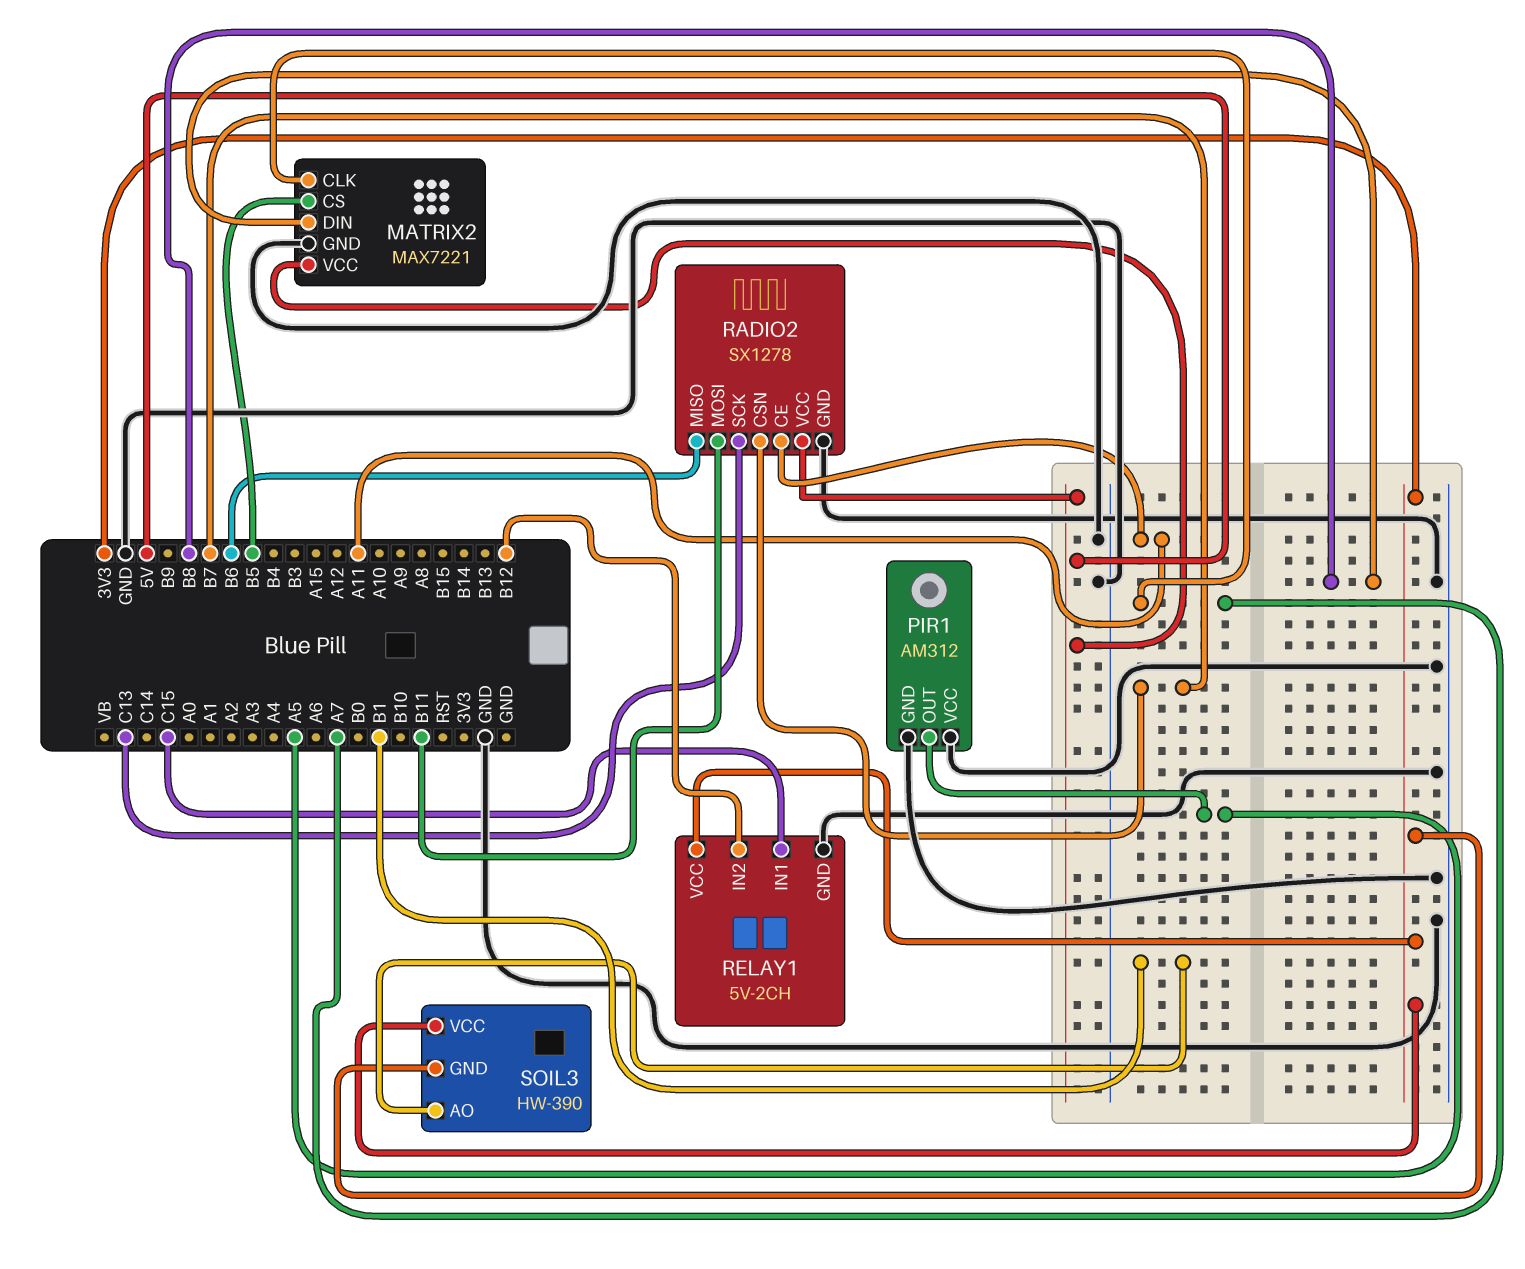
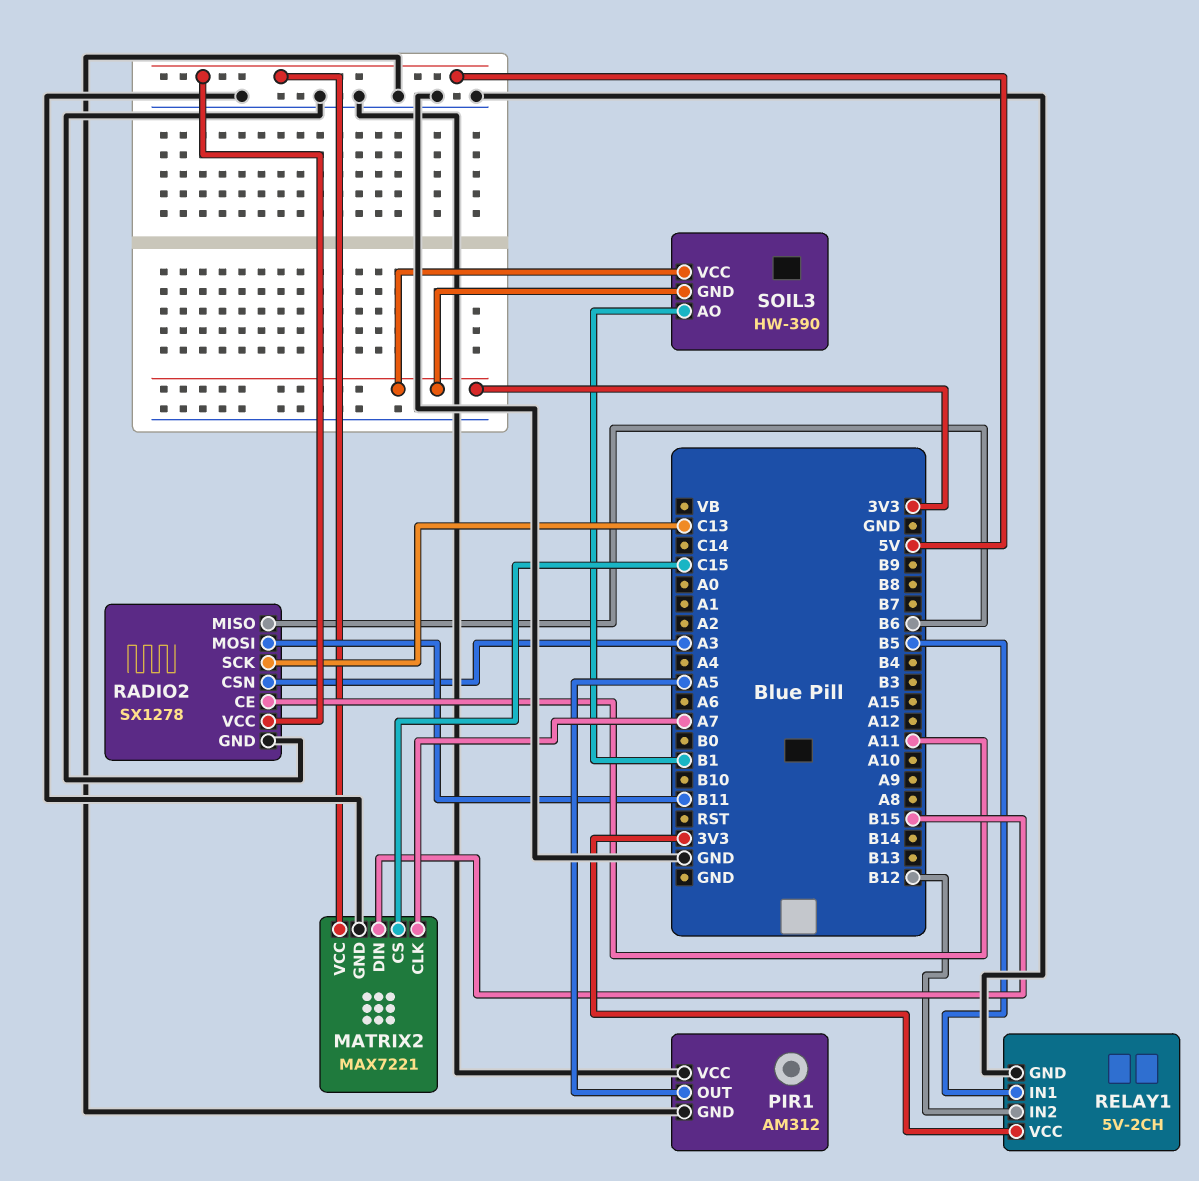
MATRIX2 pin CS: B5 -> C15
MATRIX2 pin DIN: B8 -> B15
RADIO2 pin CSN: B7 -> A3
RELAY1 pin IN1: C15 -> B5

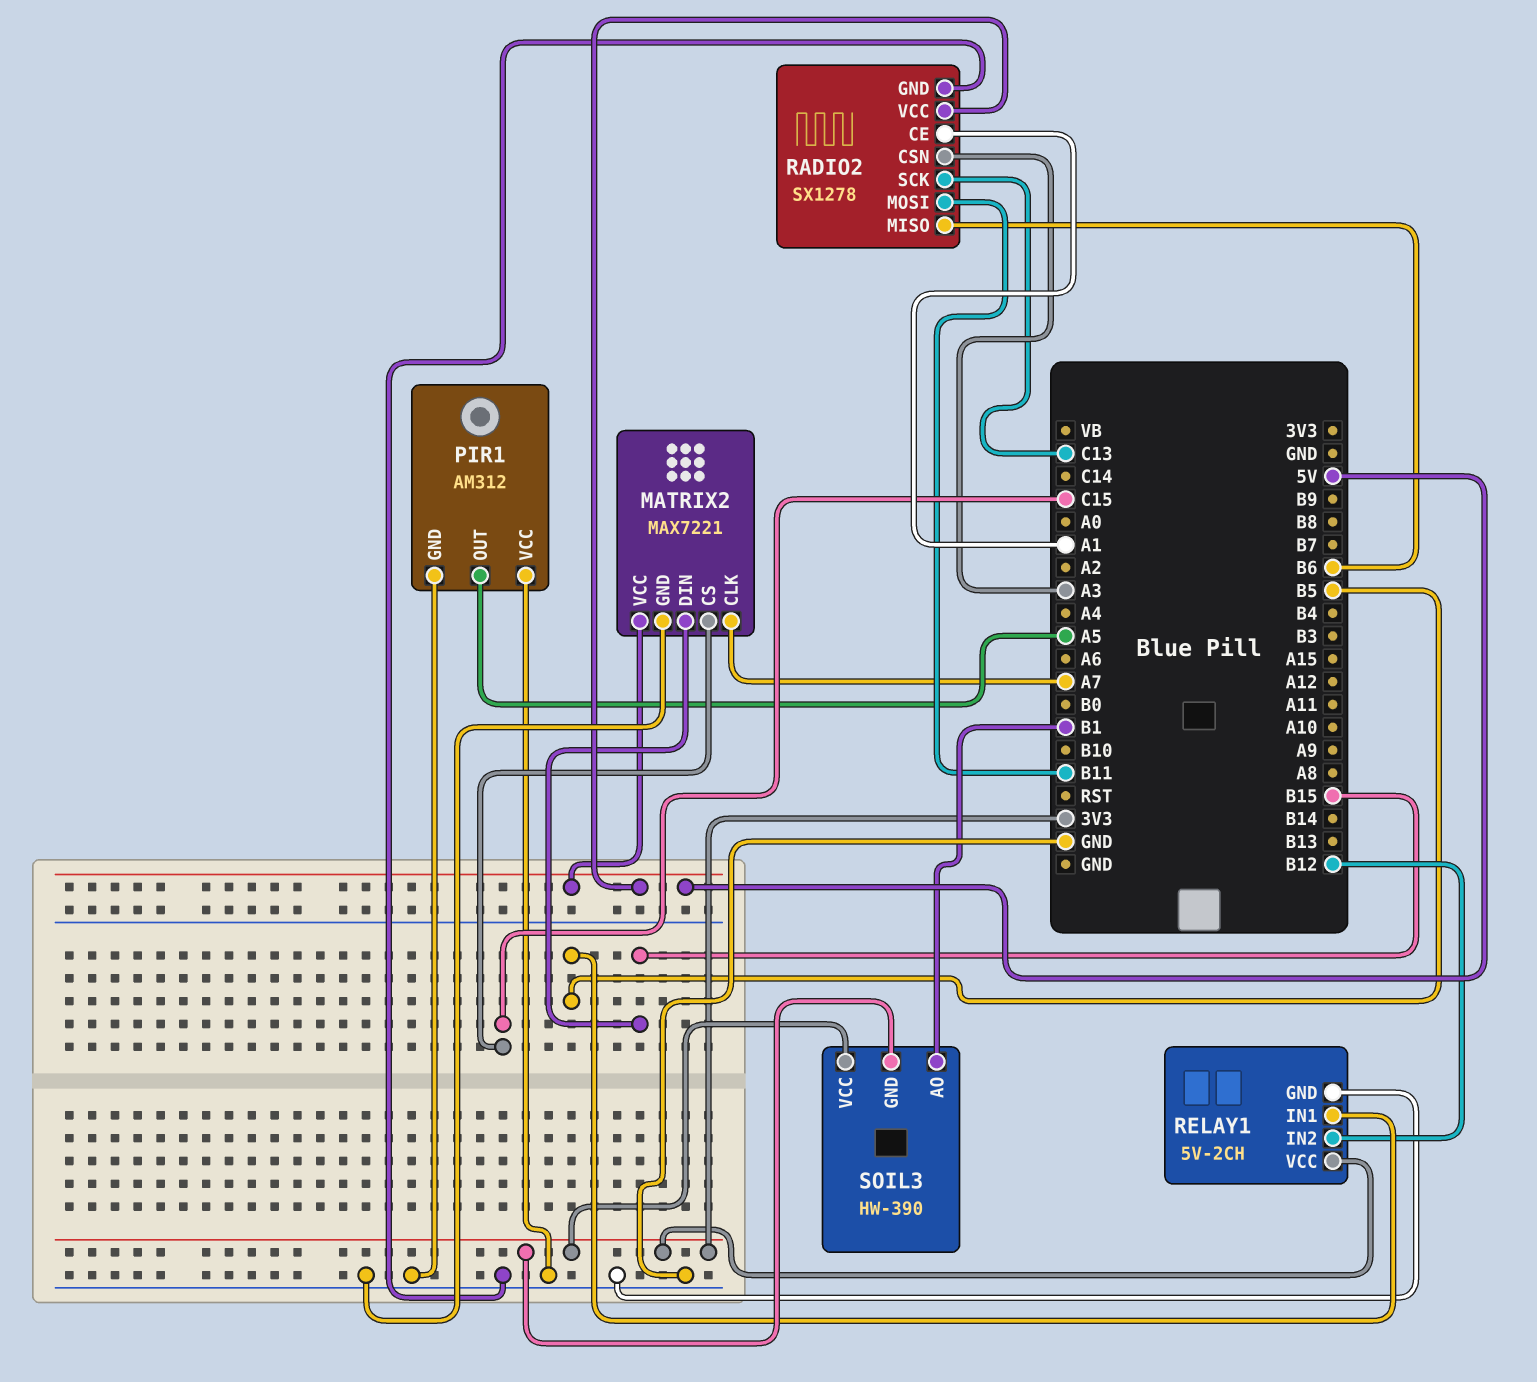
RADIO2 pin CE: A11 -> A1

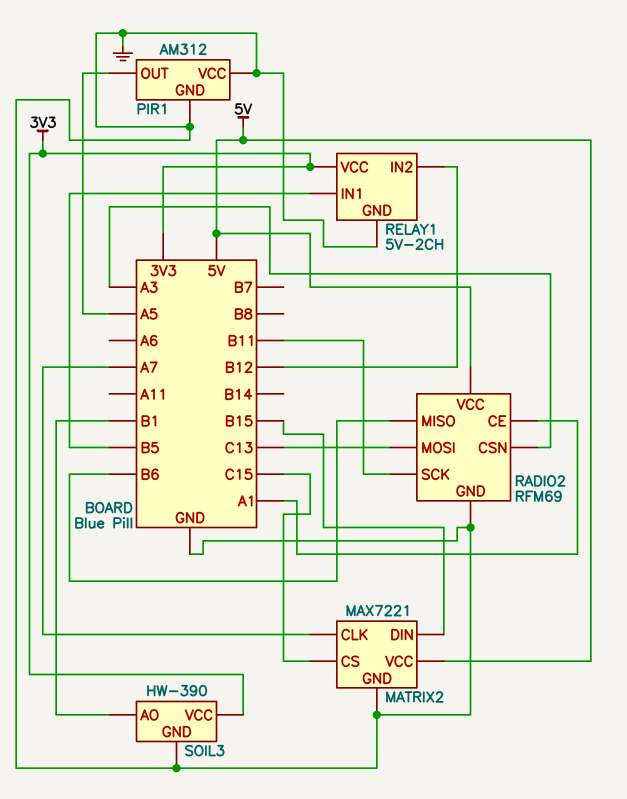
RADIO2: SX1278 -> RFM69
RADIO2 pin MOSI: B11 -> C13
RADIO2 pin SCK: C13 -> B11
SOIL3 pin GND: 3V3 -> GND

